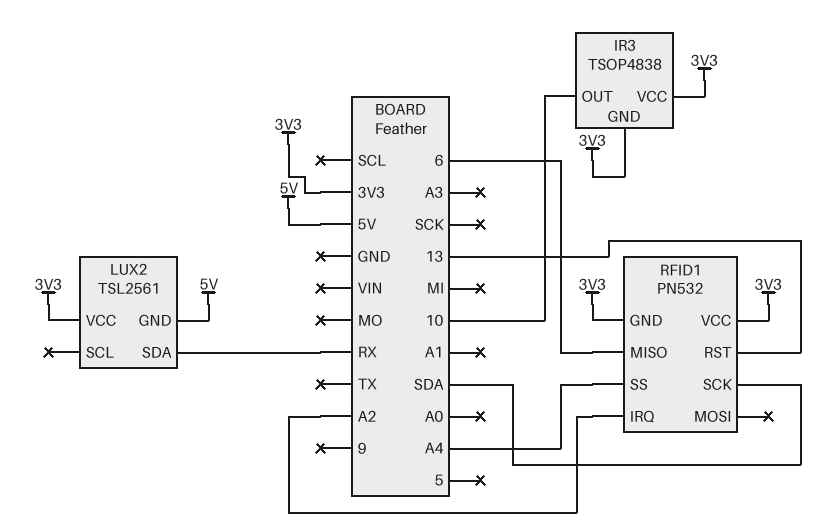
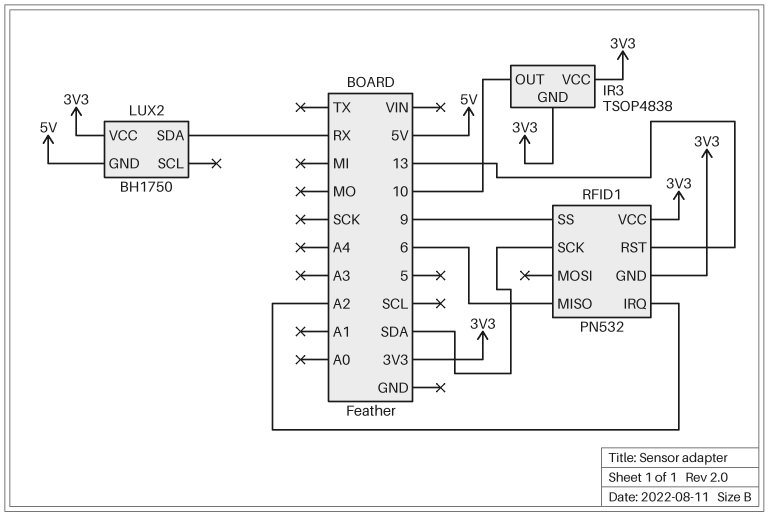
LUX2: TSL2561 -> BH1750
RFID1 pin SS: A4 -> 9

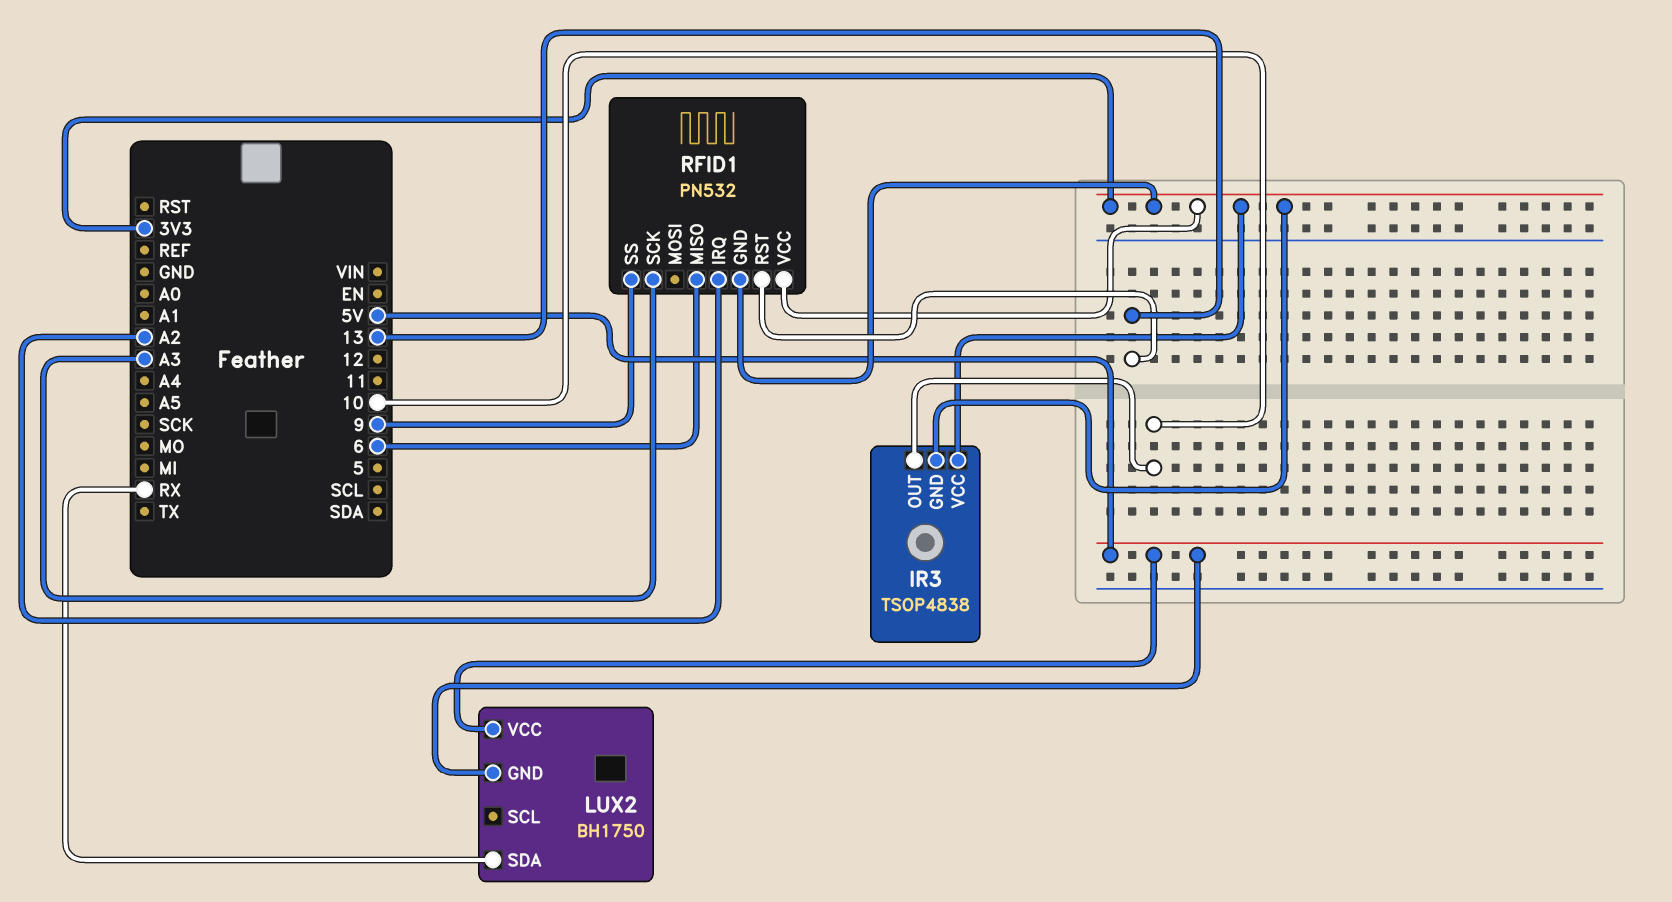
LUX2 pin VCC: 3V3 -> 5V
RFID1 pin SCK: SDA -> A3

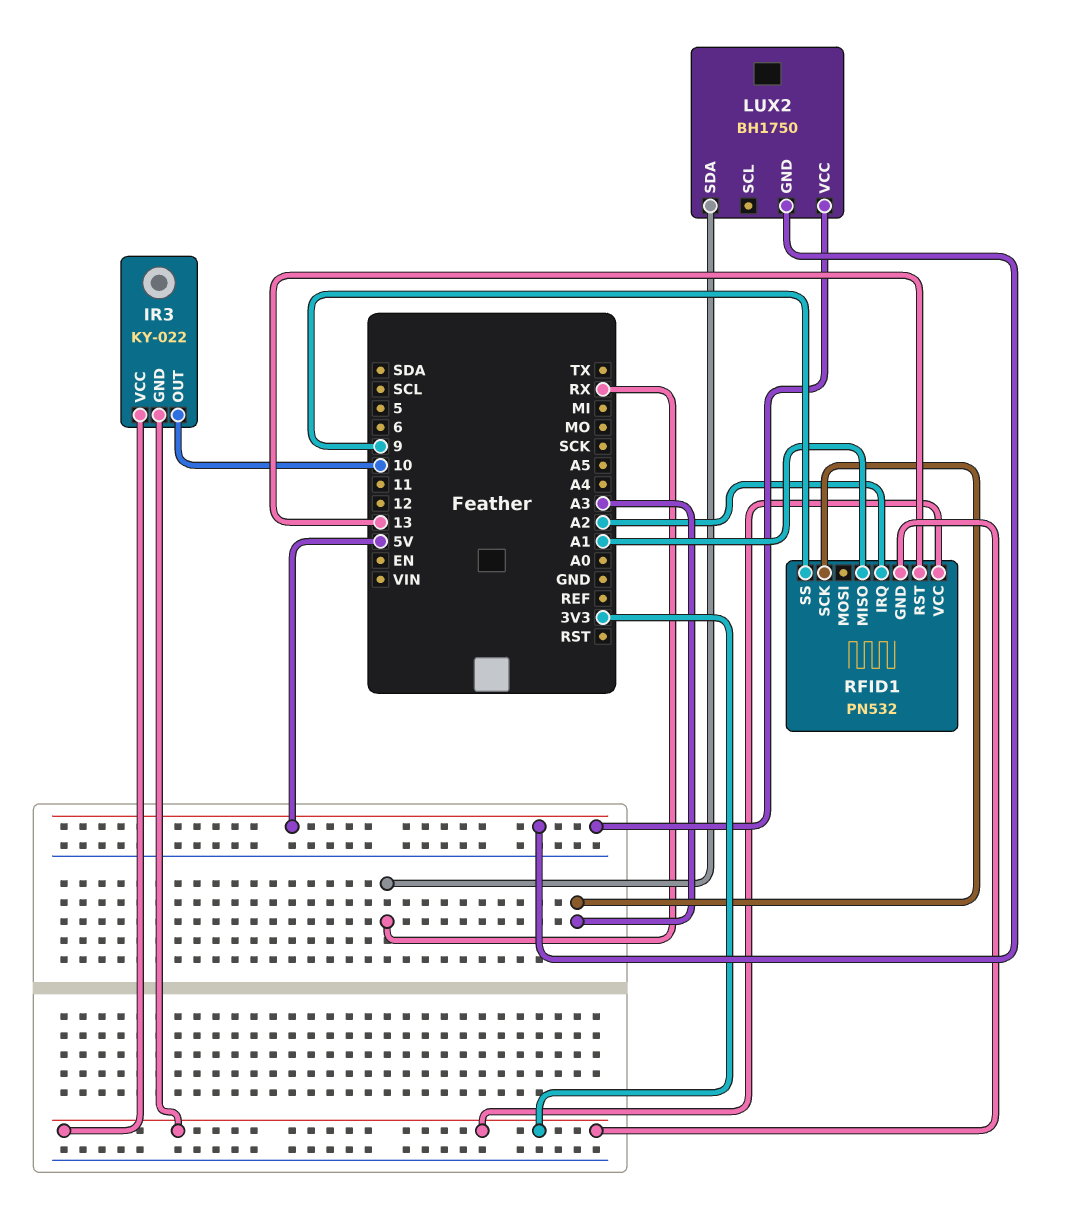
IR3: TSOP4838 -> KY-022
RFID1 pin MISO: 6 -> A1

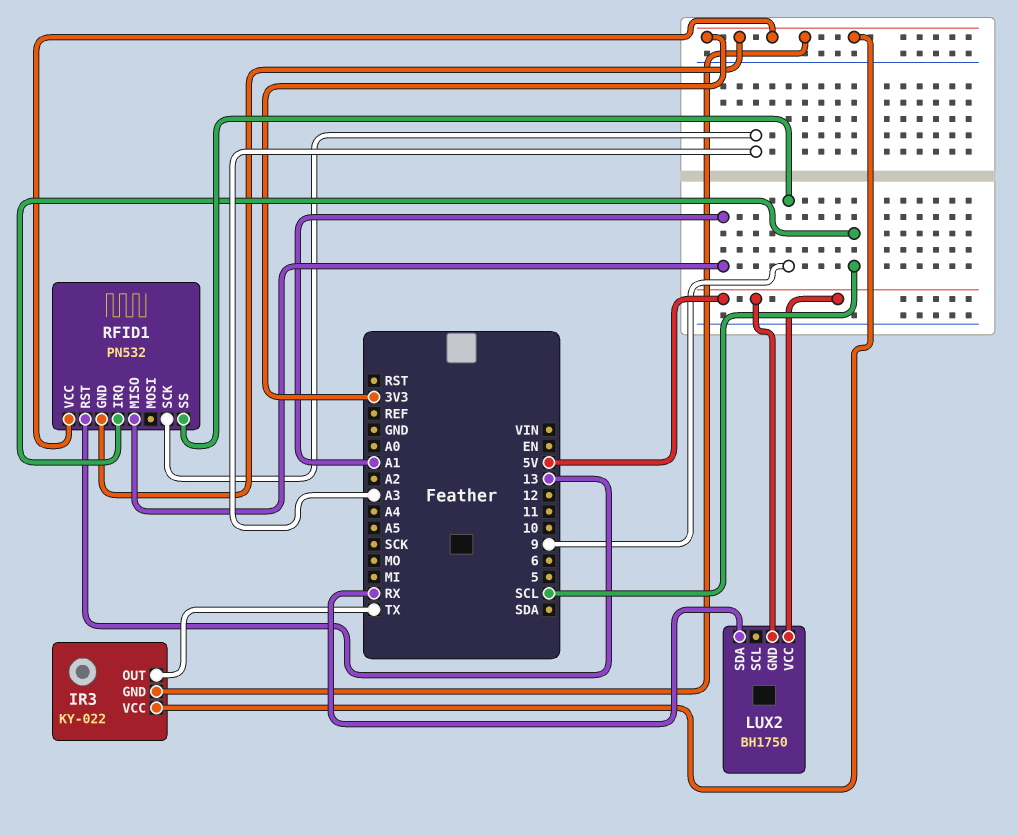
IR3 pin OUT: 10 -> TX
RFID1 pin IRQ: A2 -> SCL

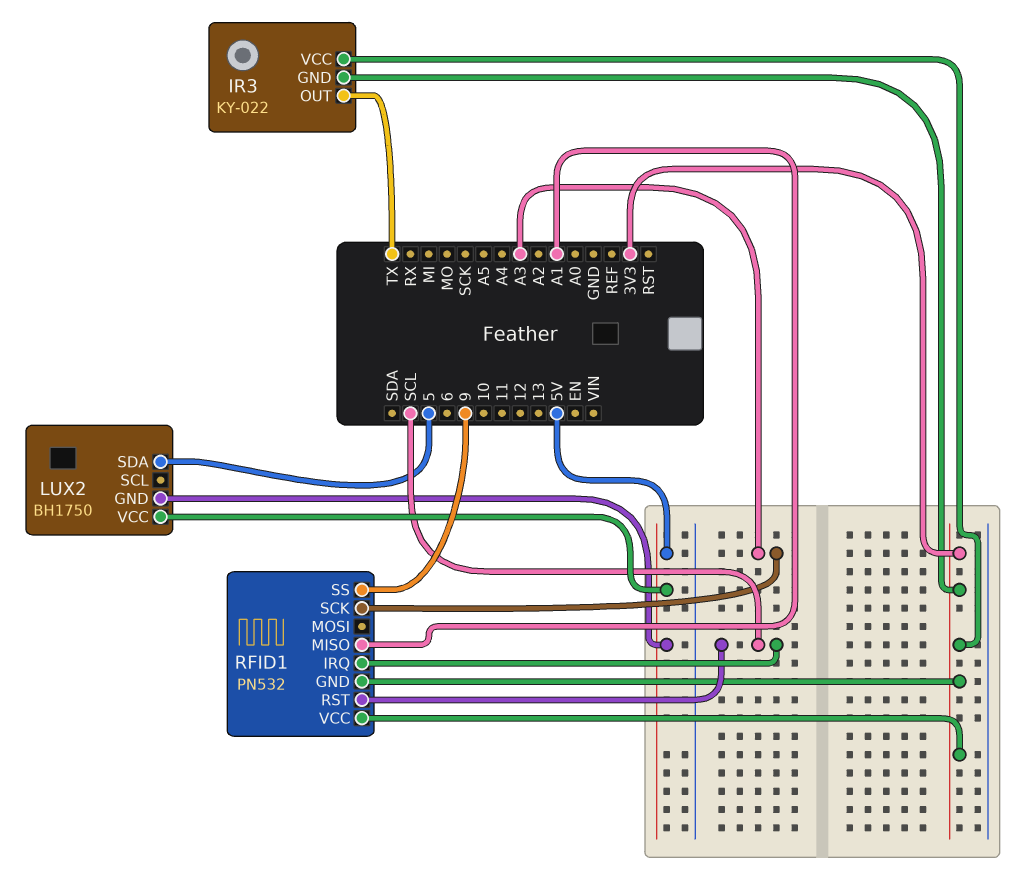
LUX2 pin SDA: RX -> 5
RFID1 pin RST: 13 -> SCL

